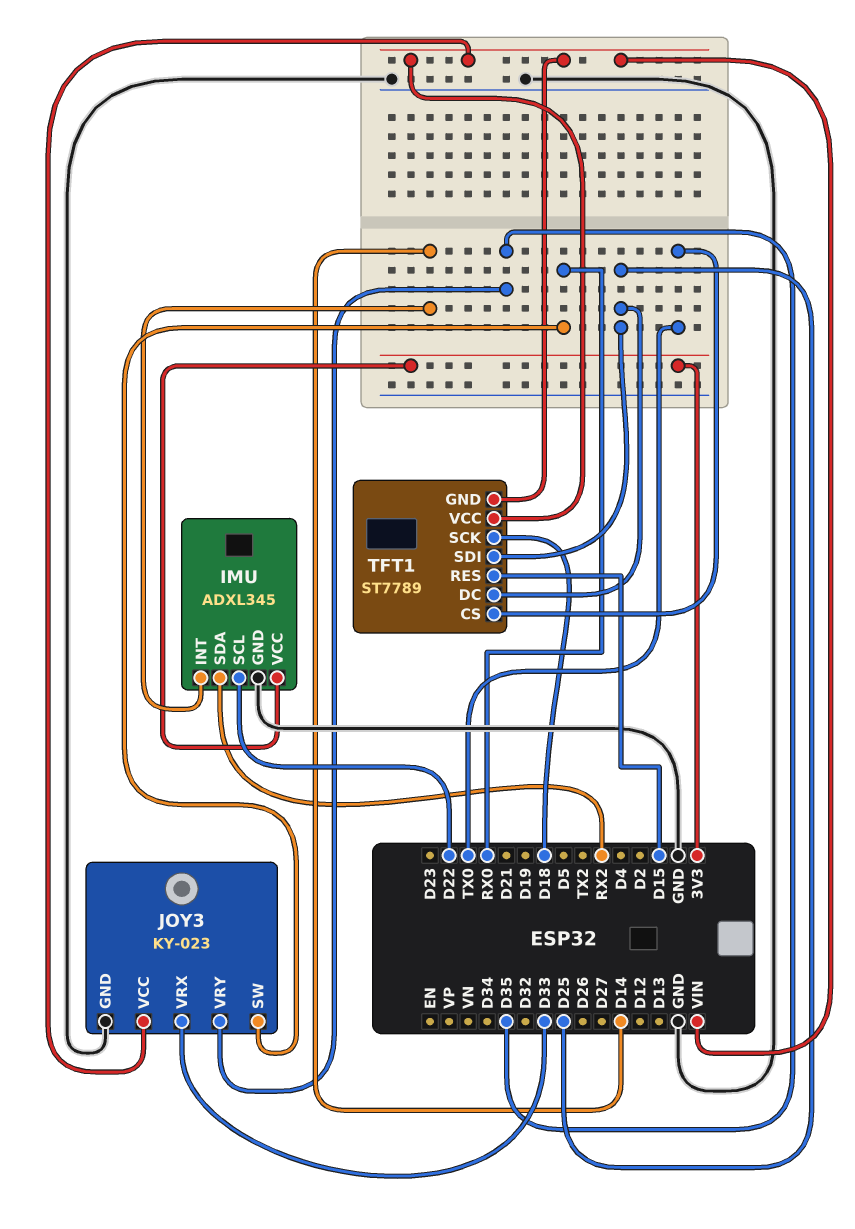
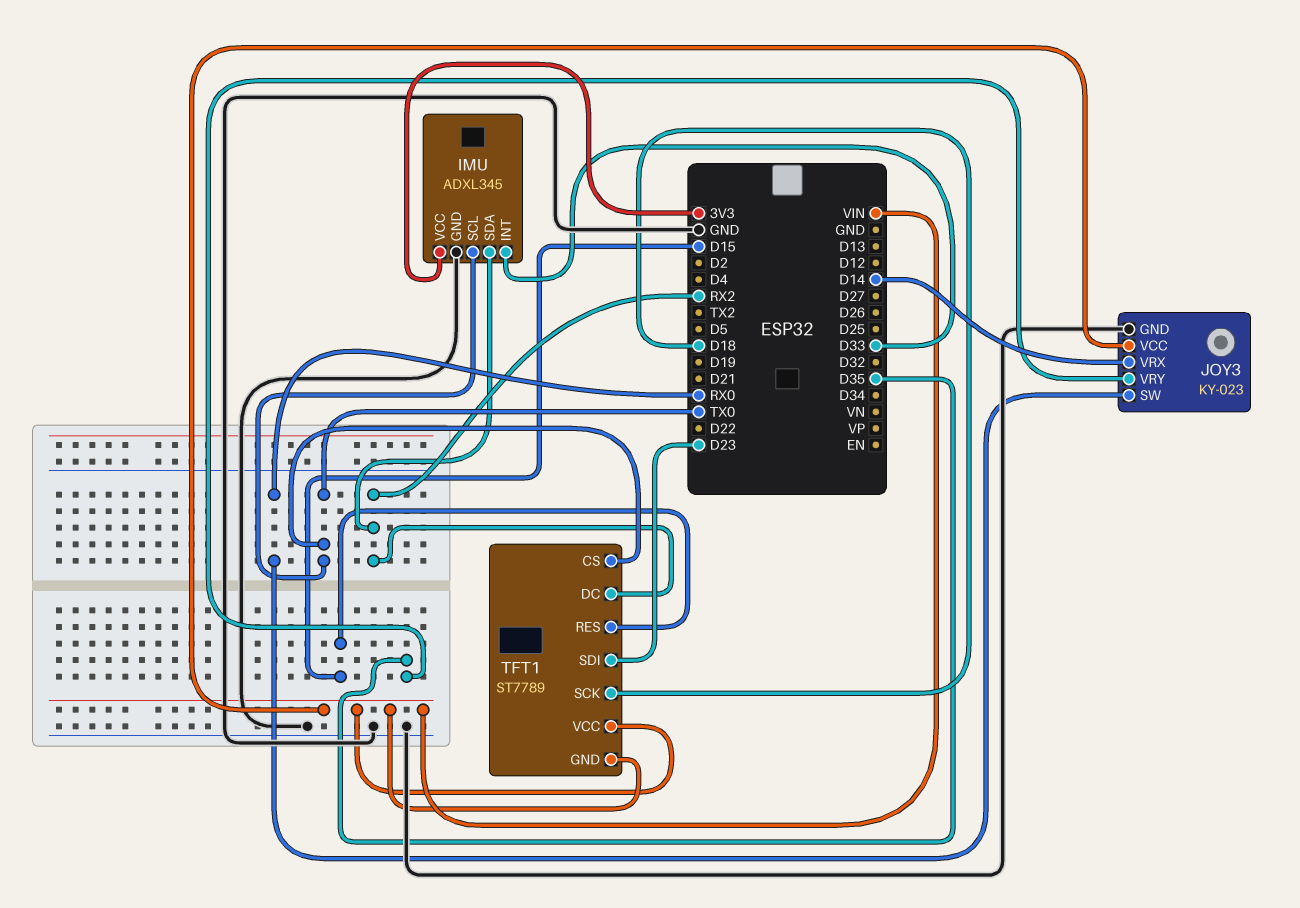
IMU pin INT: D14 -> D33
IMU pin SCL: D22 -> TX0
JOY3 pin VRX: D33 -> D14
TFT1 pin DC: D25 -> RX2
TFT1 pin SDI: D25 -> D23

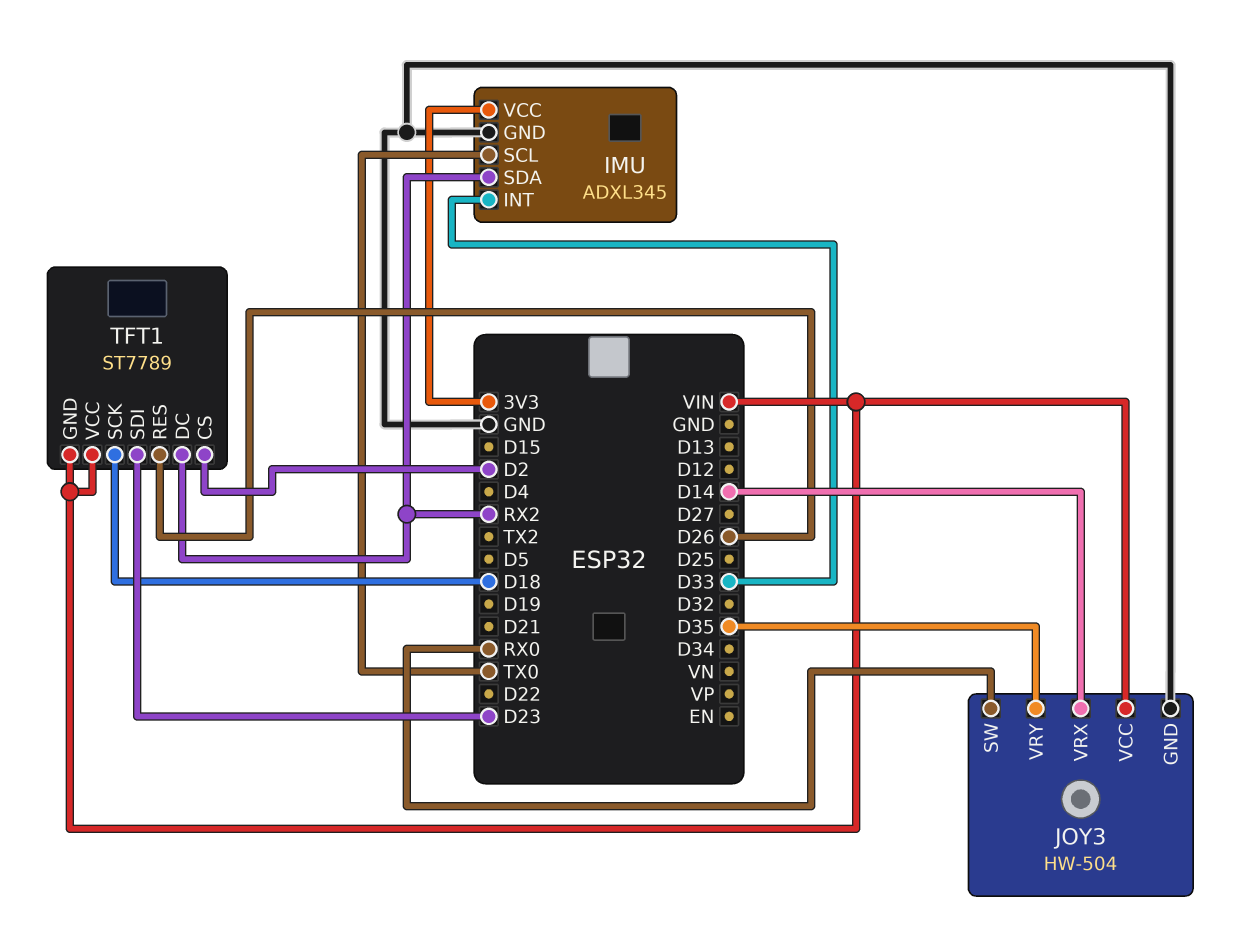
JOY3: KY-023 -> HW-504
TFT1 pin CS: TX0 -> D2
TFT1 pin RES: D15 -> D26

